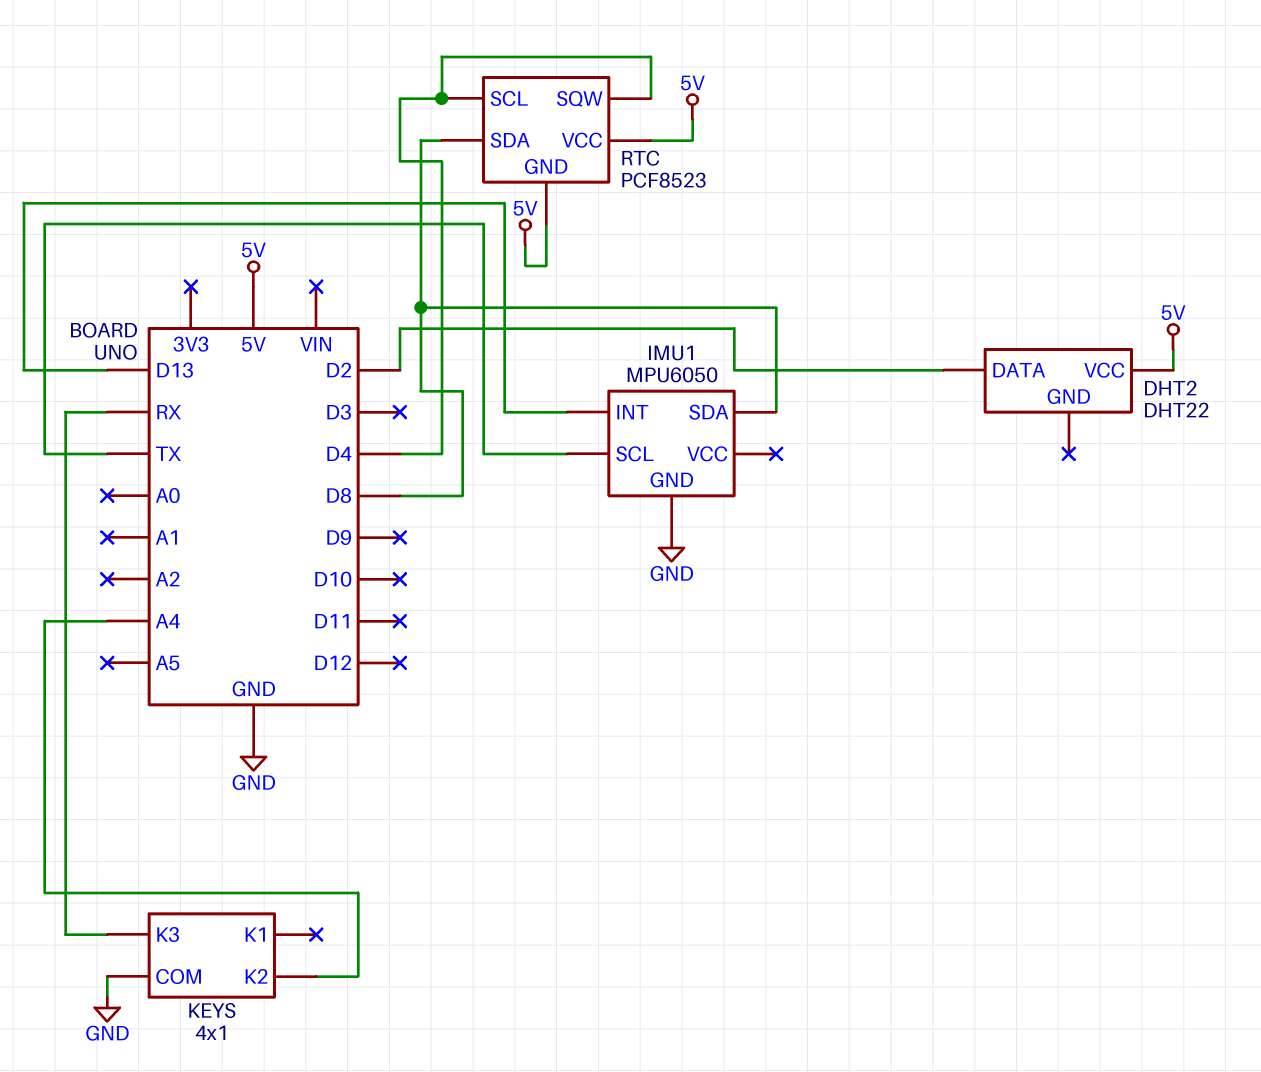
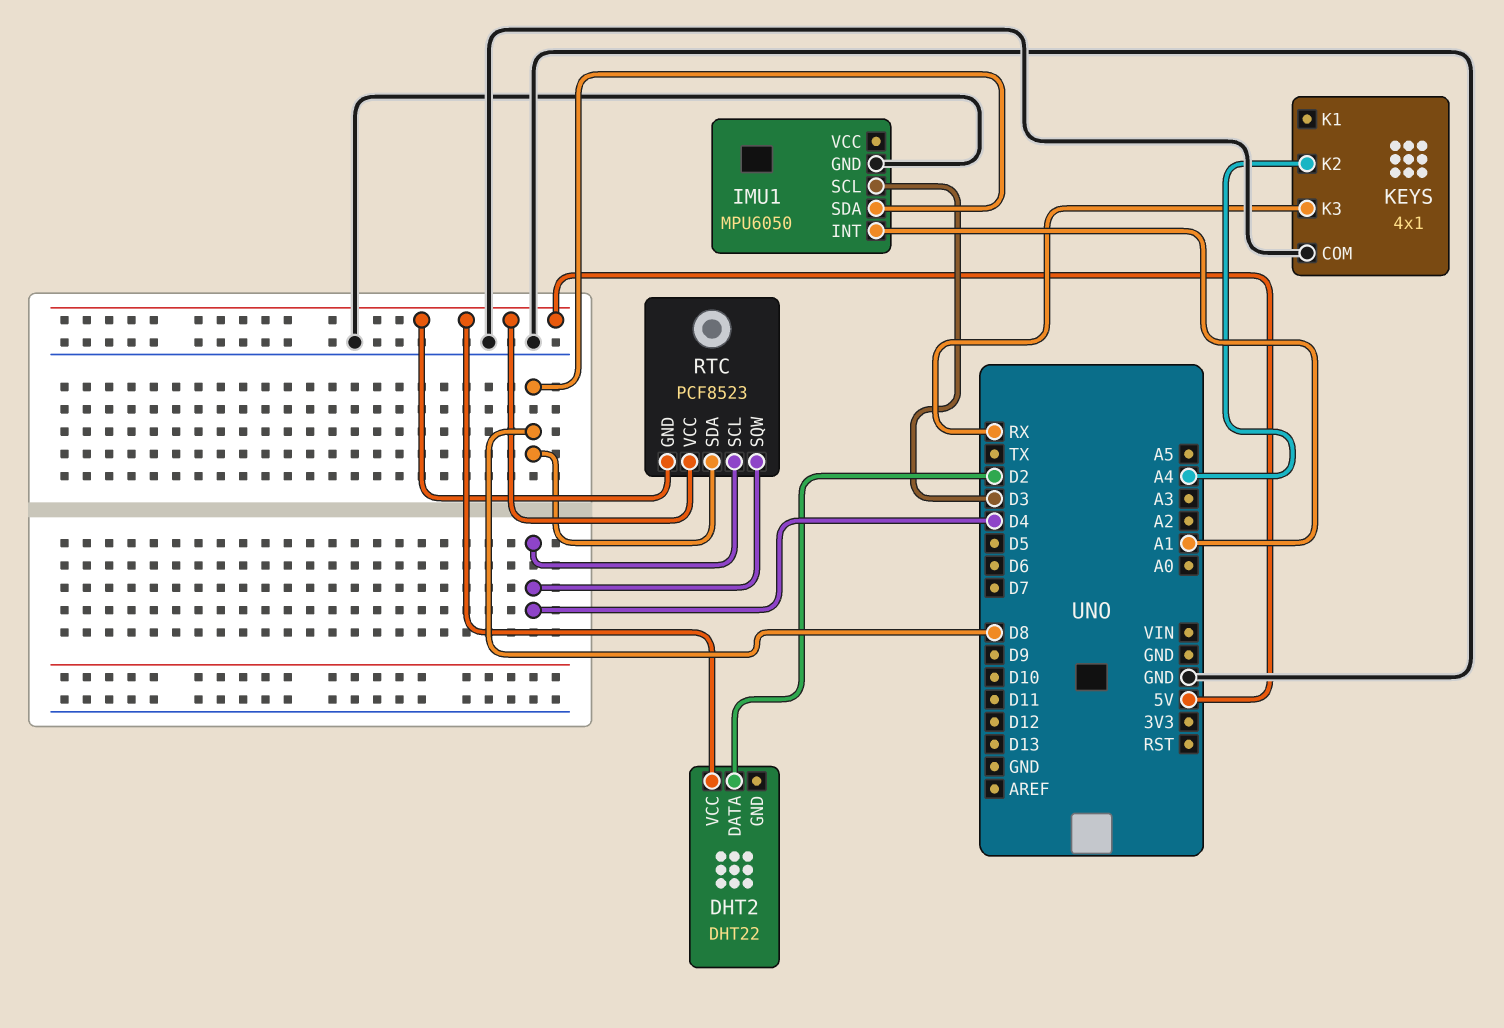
IMU1 pin INT: D13 -> A1
IMU1 pin SCL: TX -> D3

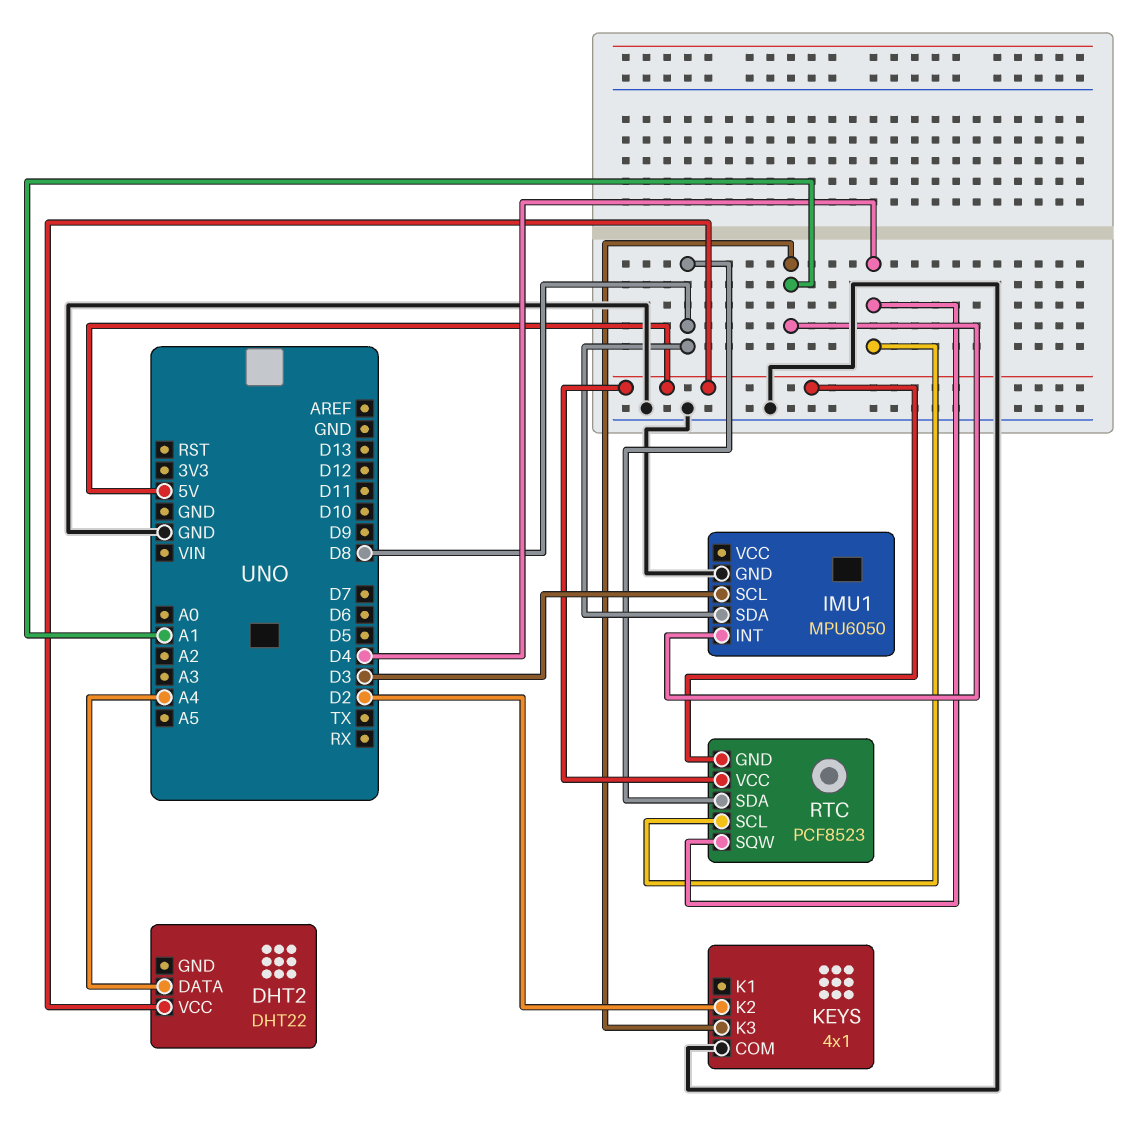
DHT2 pin DATA: D2 -> A4
KEYS pin K2: A4 -> D2
KEYS pin K3: RX -> A1

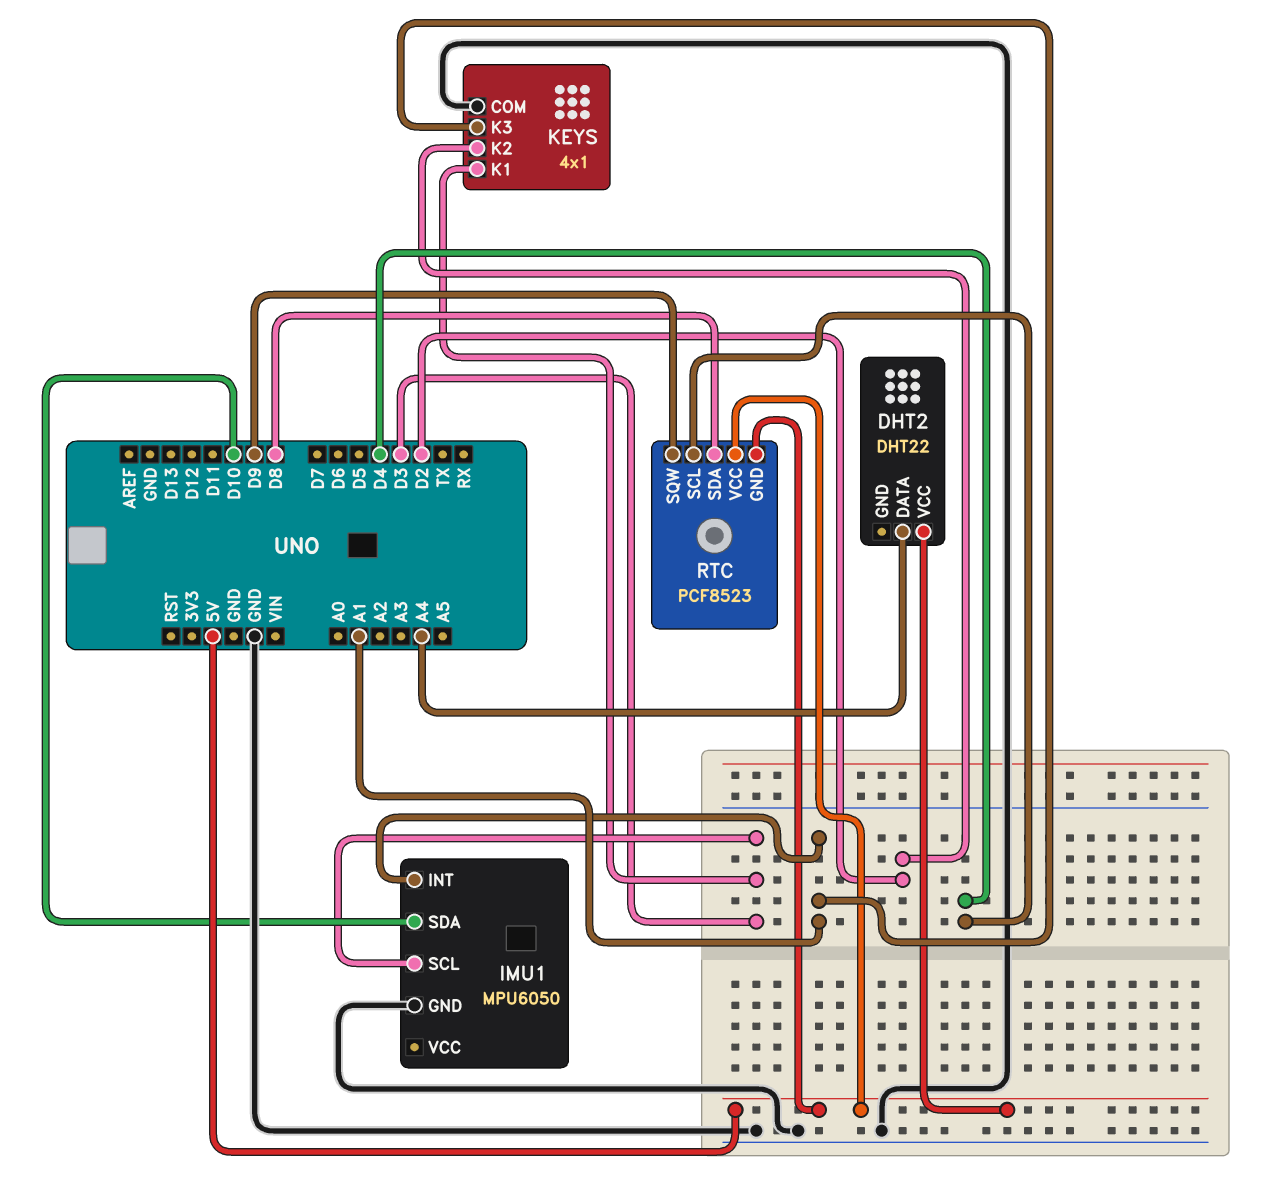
IMU1 pin SDA: D8 -> D10
KEYS pin K1: none -> D3
RTC pin SQW: D4 -> D9

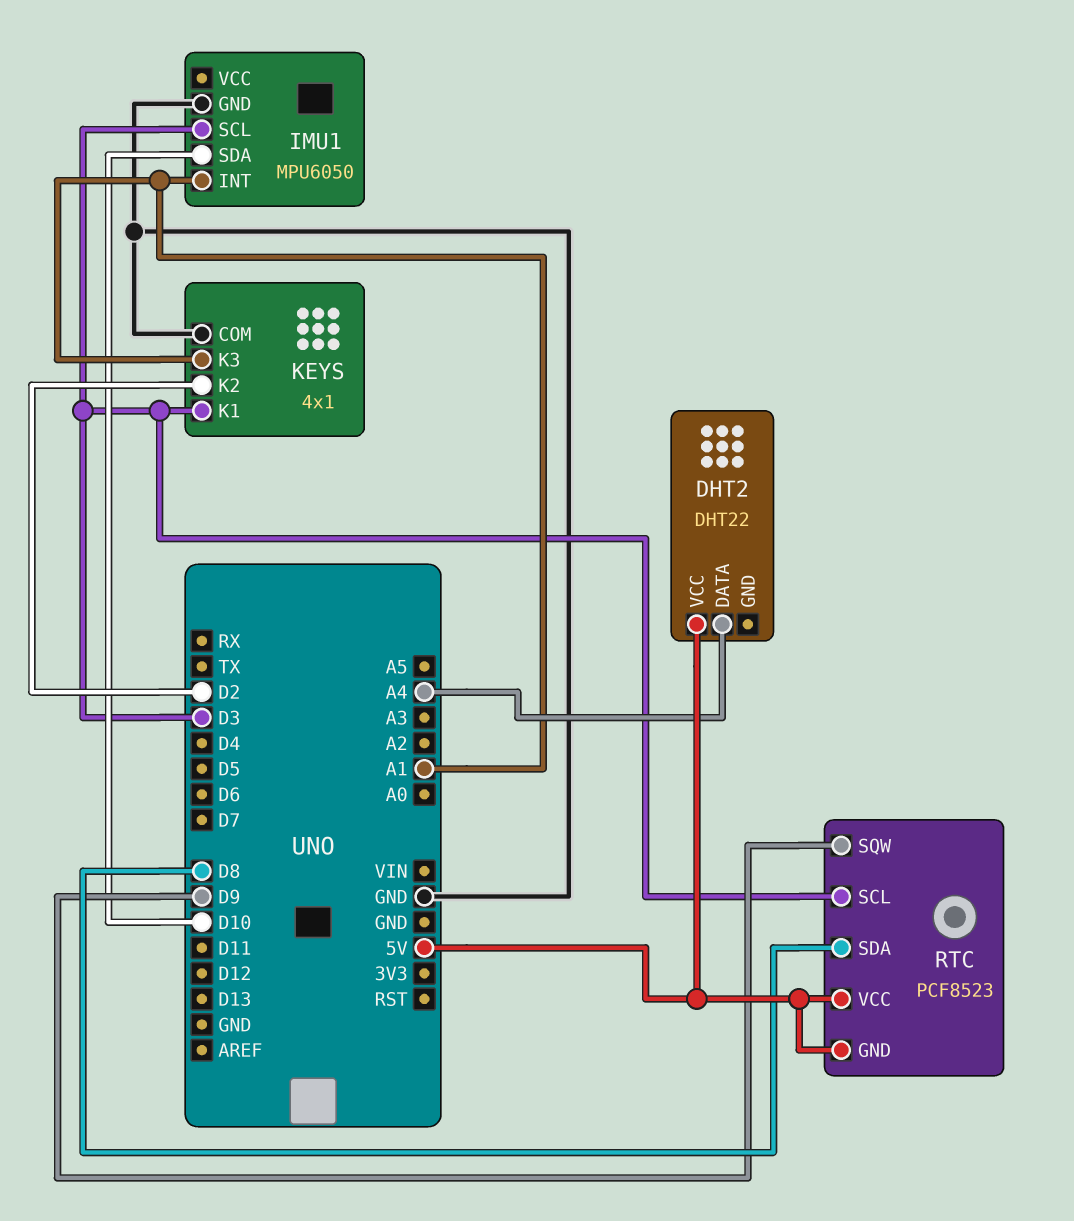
RTC pin SCL: D4 -> D3

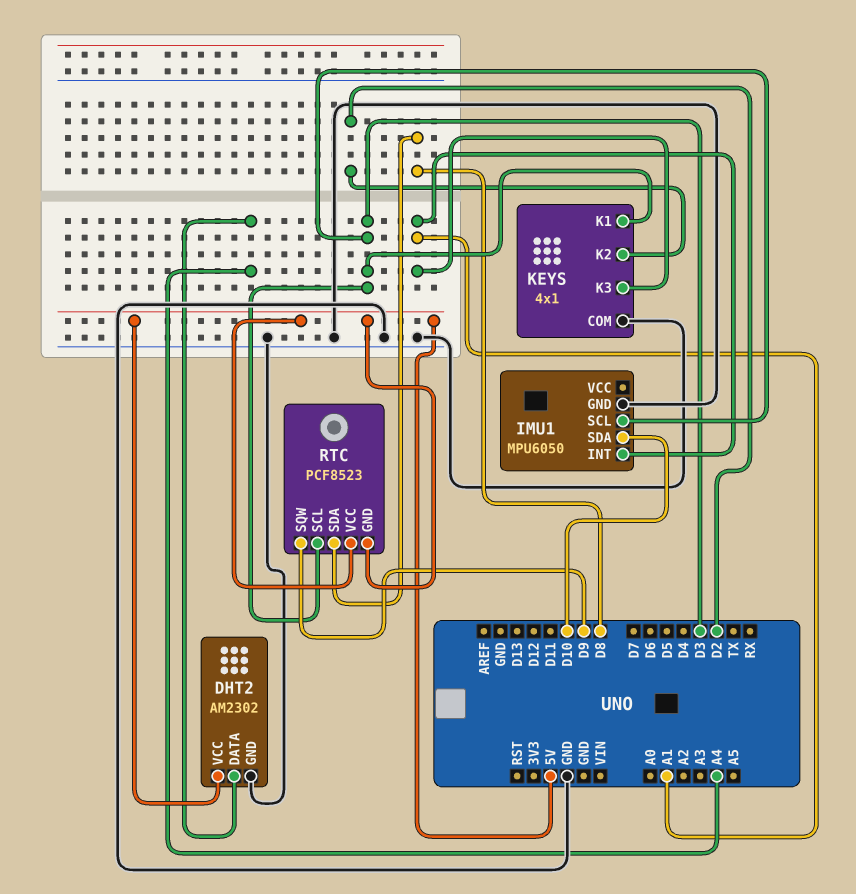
DHT2: DHT22 -> AM2302
DHT2 pin GND: none -> GND

